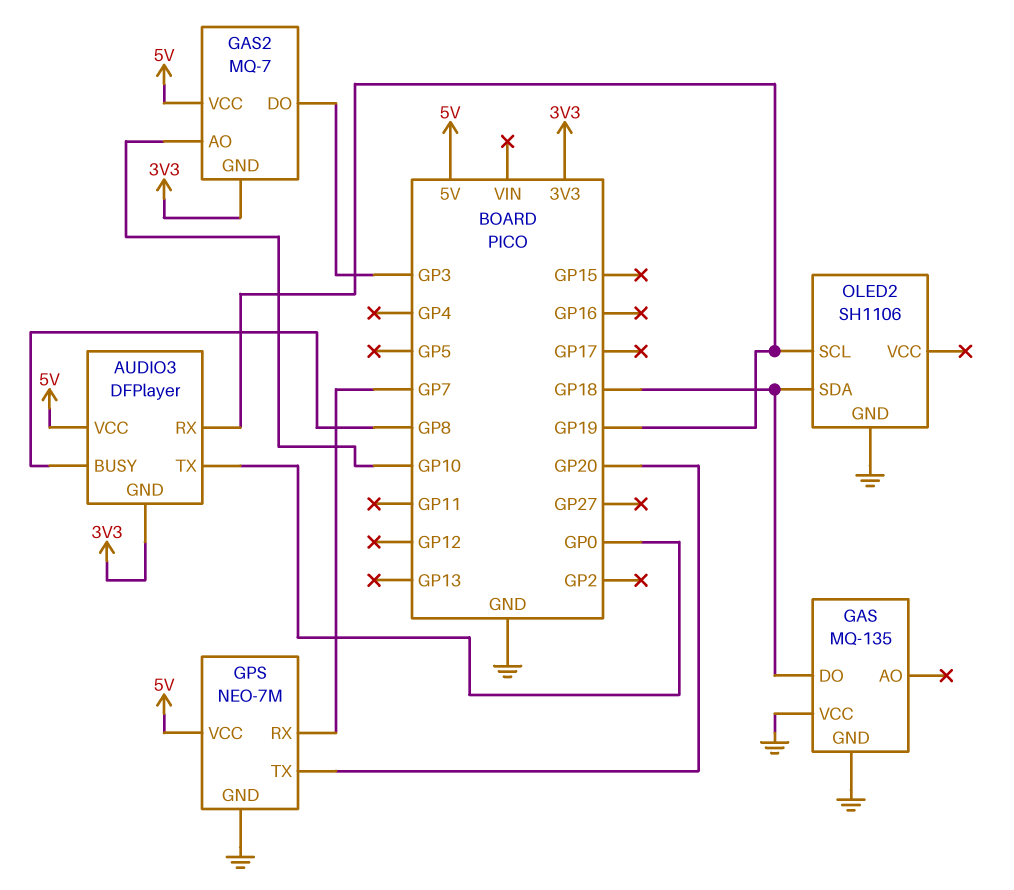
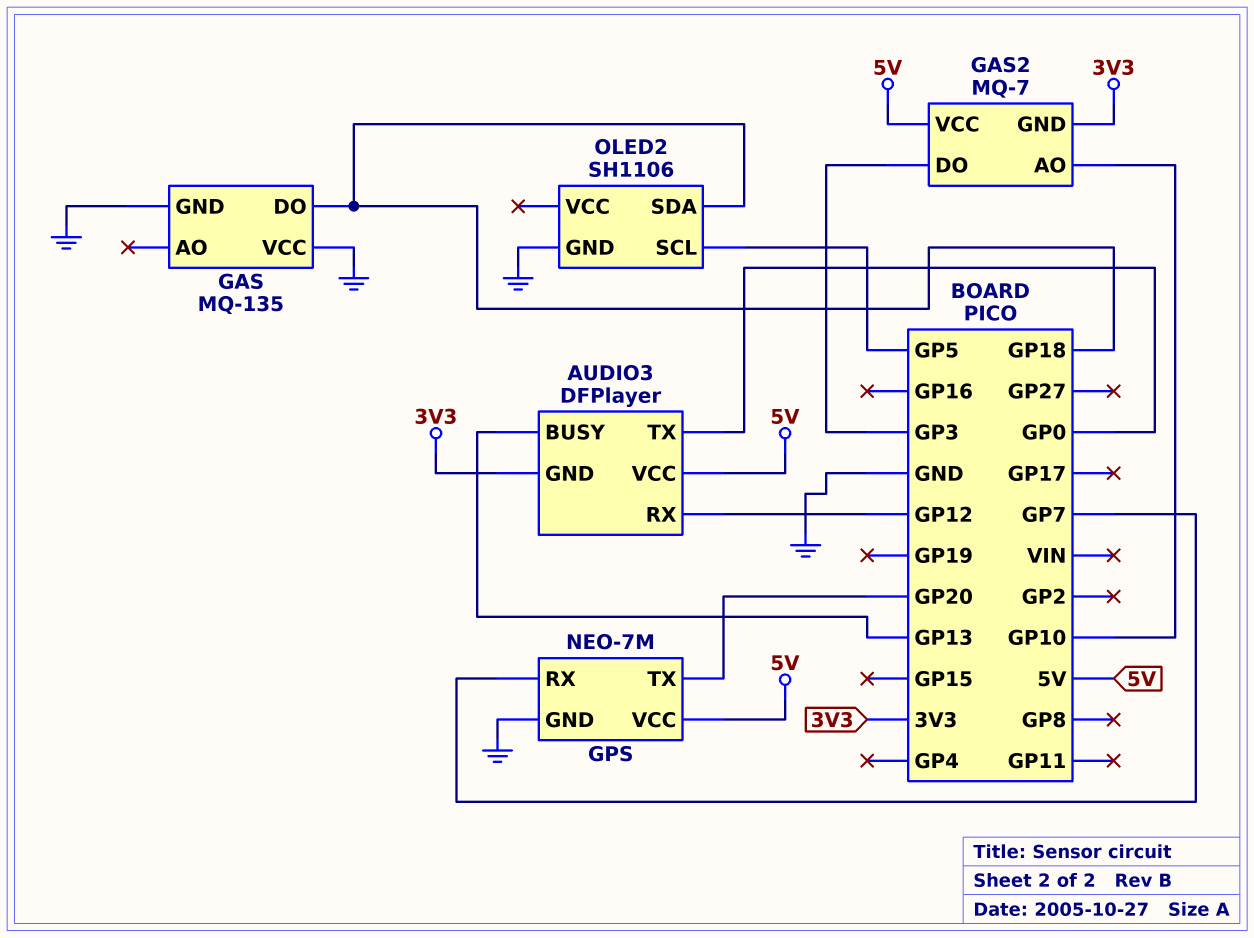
AUDIO3 pin BUSY: GP8 -> GP13
AUDIO3 pin RX: GP19 -> GP12
OLED2 pin SCL: GP19 -> GP5

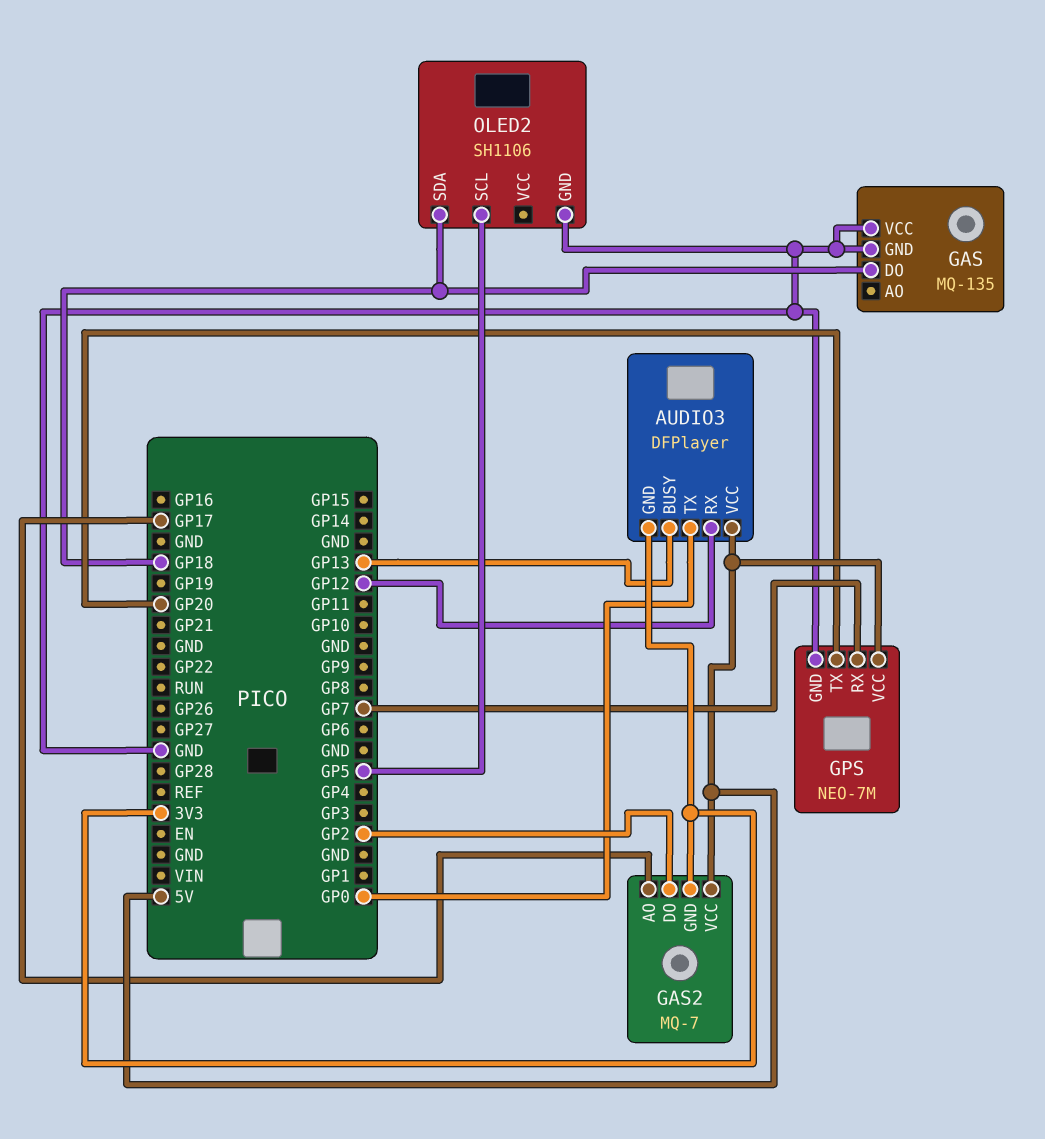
GAS2 pin AO: GP10 -> GP17
GAS2 pin DO: GP3 -> GP2

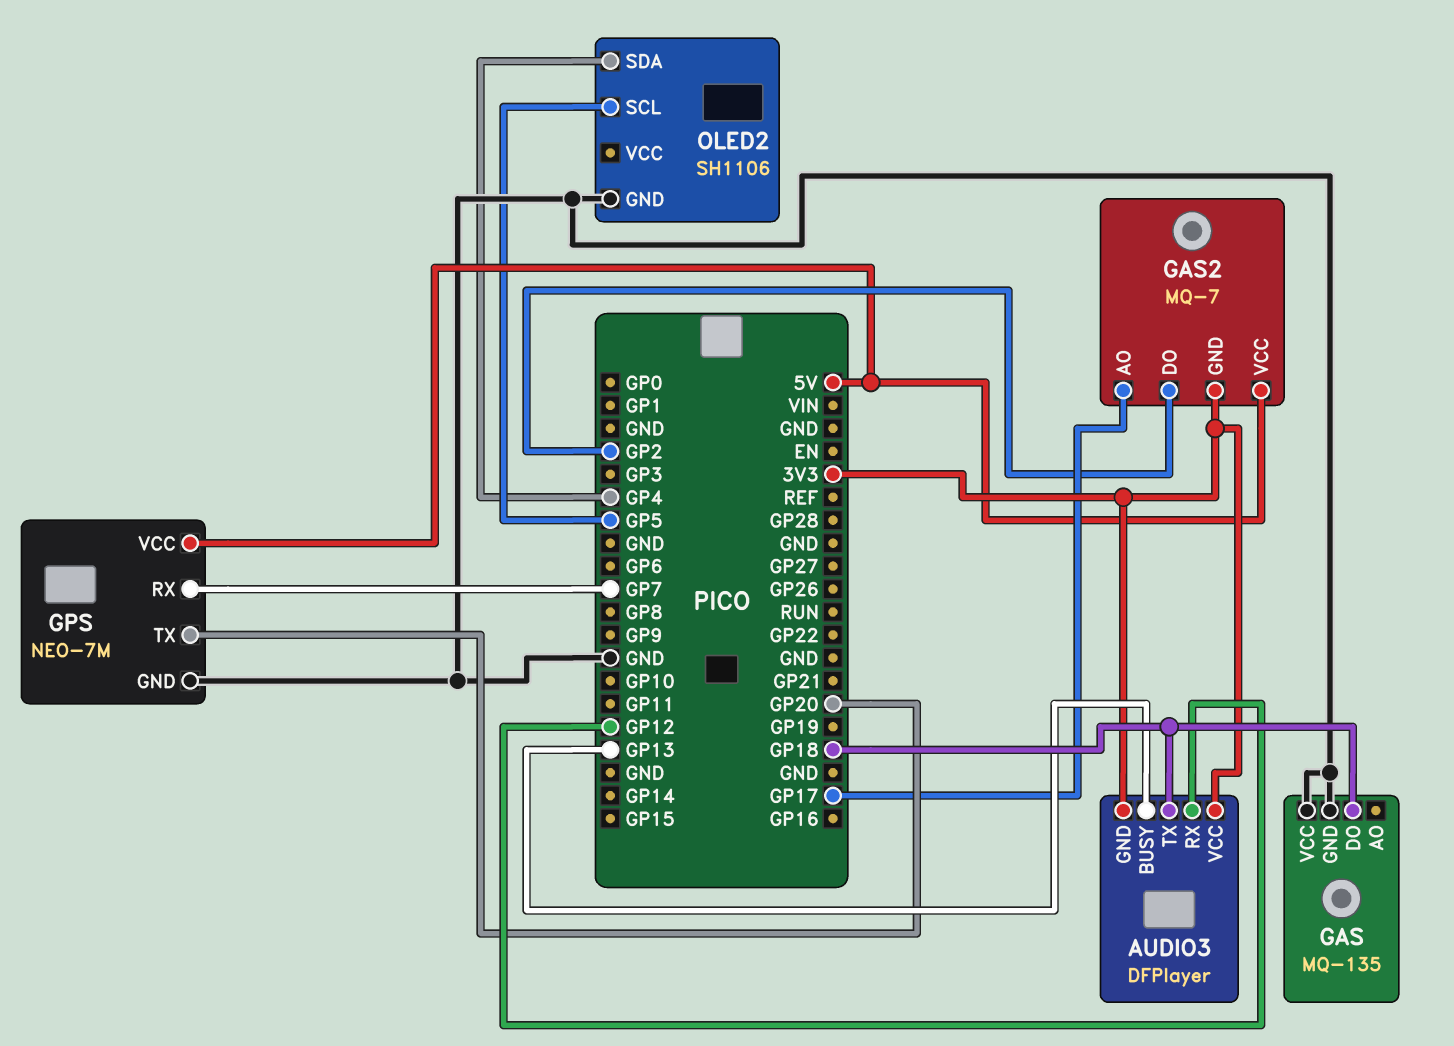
AUDIO3 pin TX: GP0 -> GP18
AUDIO3 pin VCC: 5V -> 3V3
OLED2 pin SDA: GP18 -> GP4

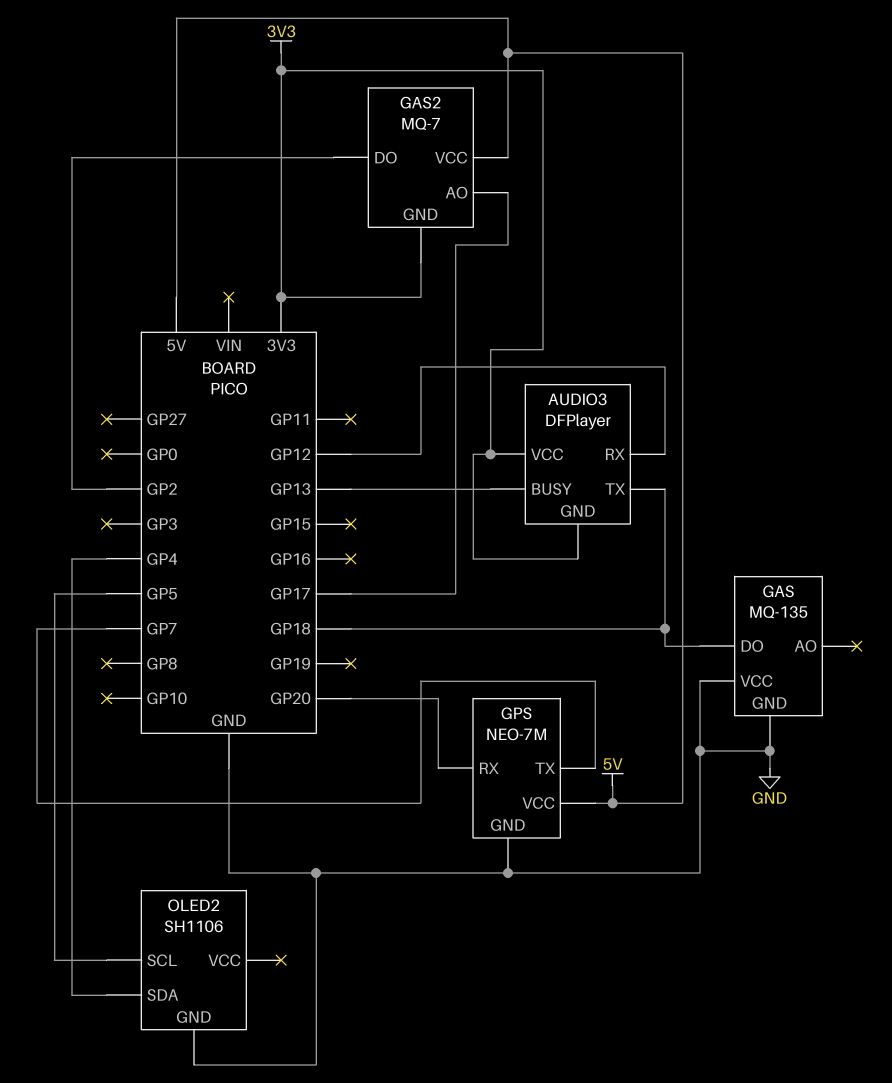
GPS pin RX: GP7 -> GP20
GPS pin TX: GP20 -> GP7

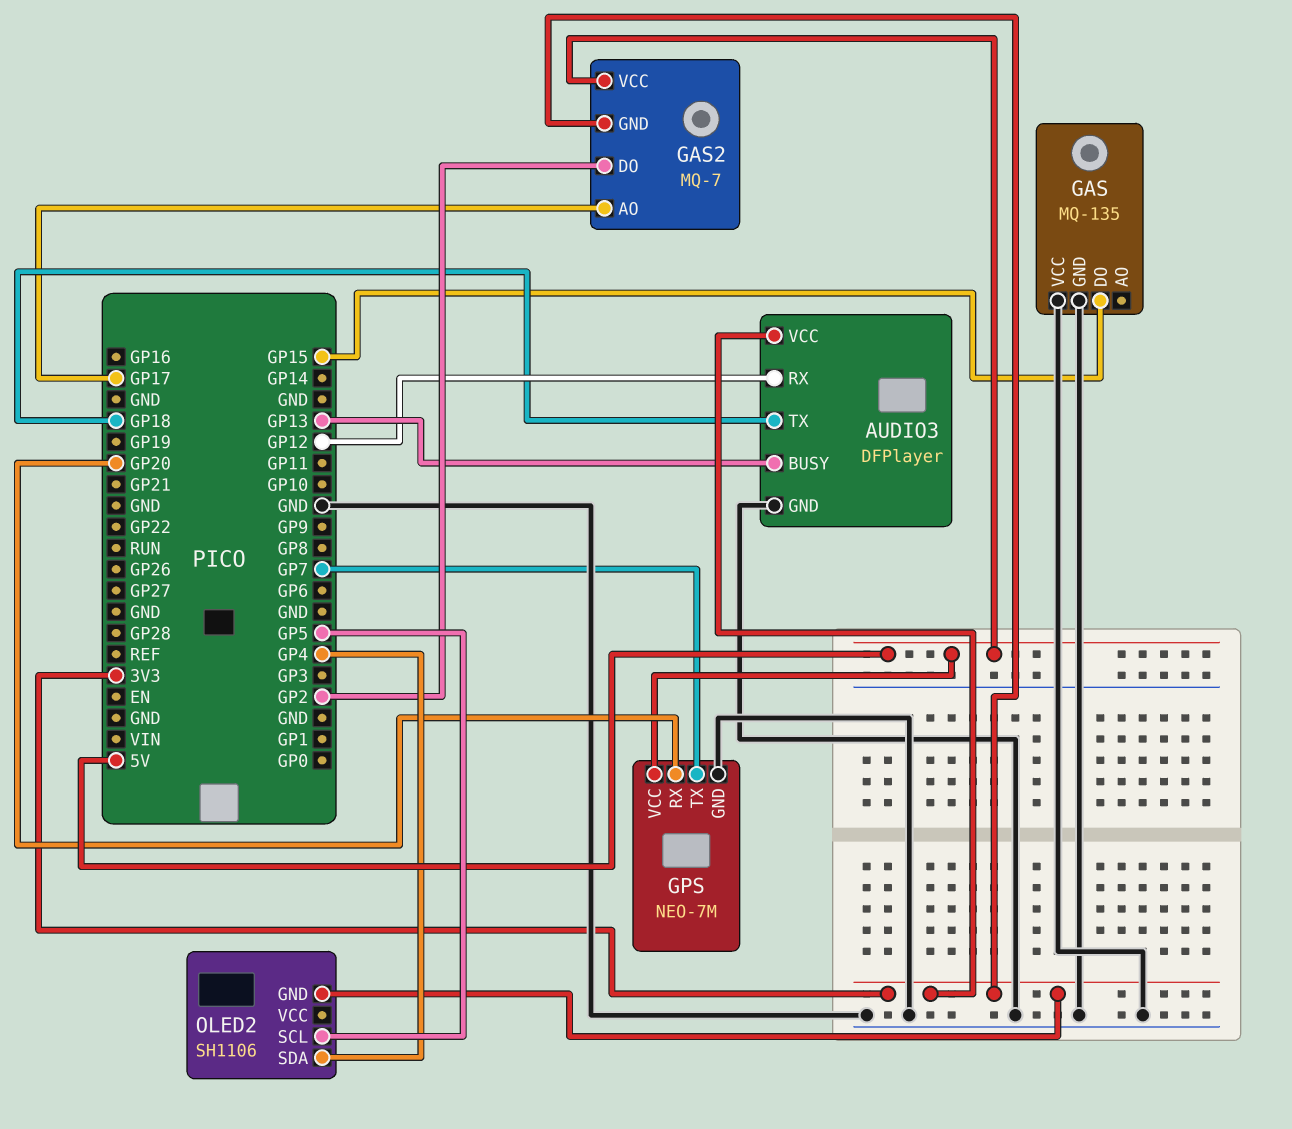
AUDIO3 pin GND: 3V3 -> GND
GAS pin DO: GP18 -> GP15
OLED2 pin GND: GND -> 3V3

